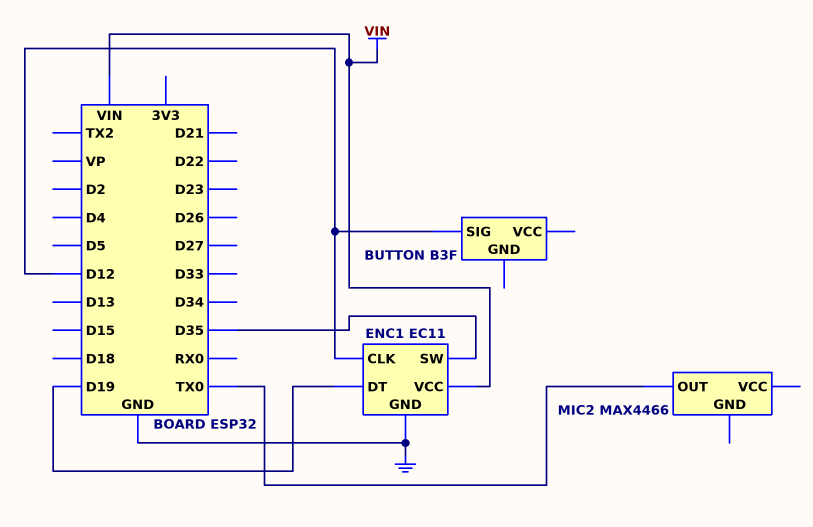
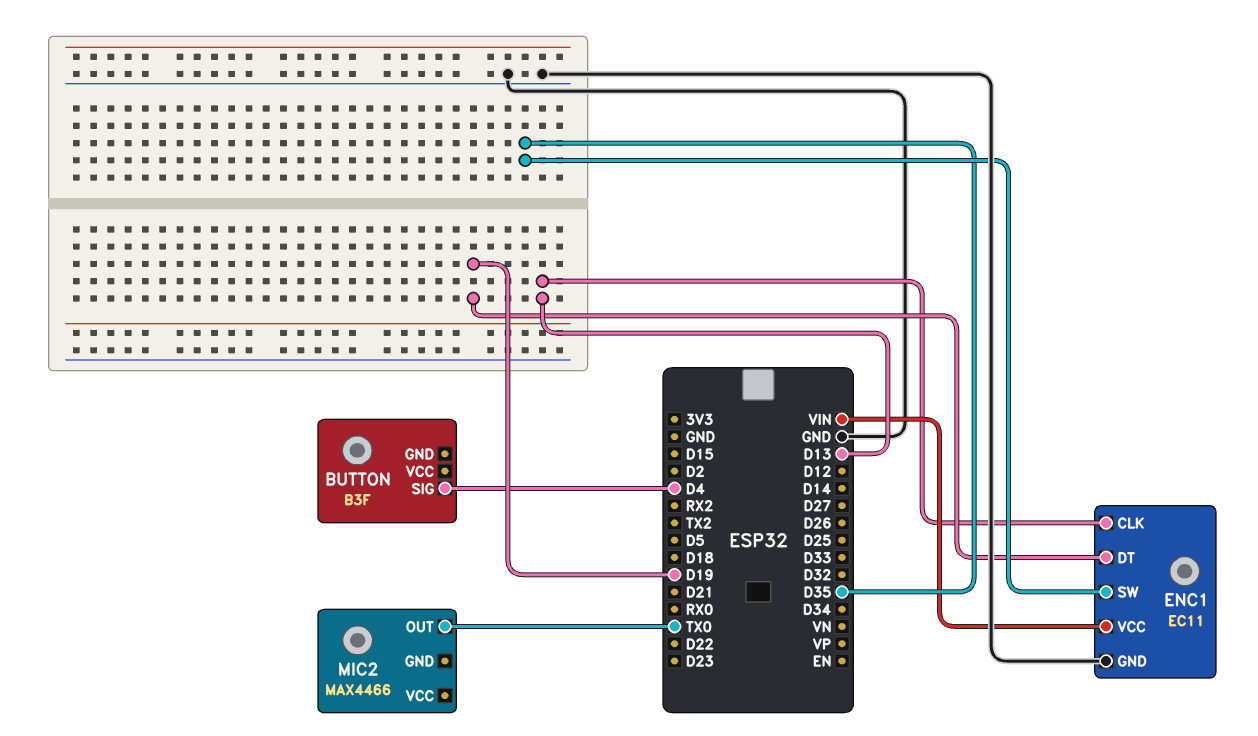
BUTTON pin SIG: D12 -> D4
ENC1 pin CLK: D12 -> D13

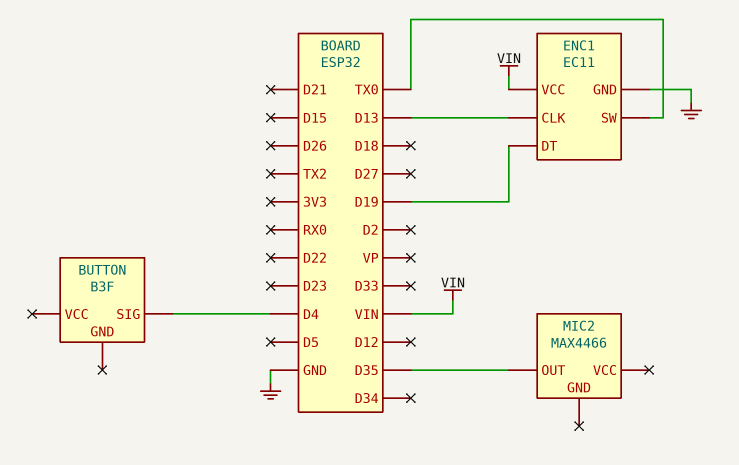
ENC1 pin SW: D35 -> TX0
MIC2 pin OUT: TX0 -> D35

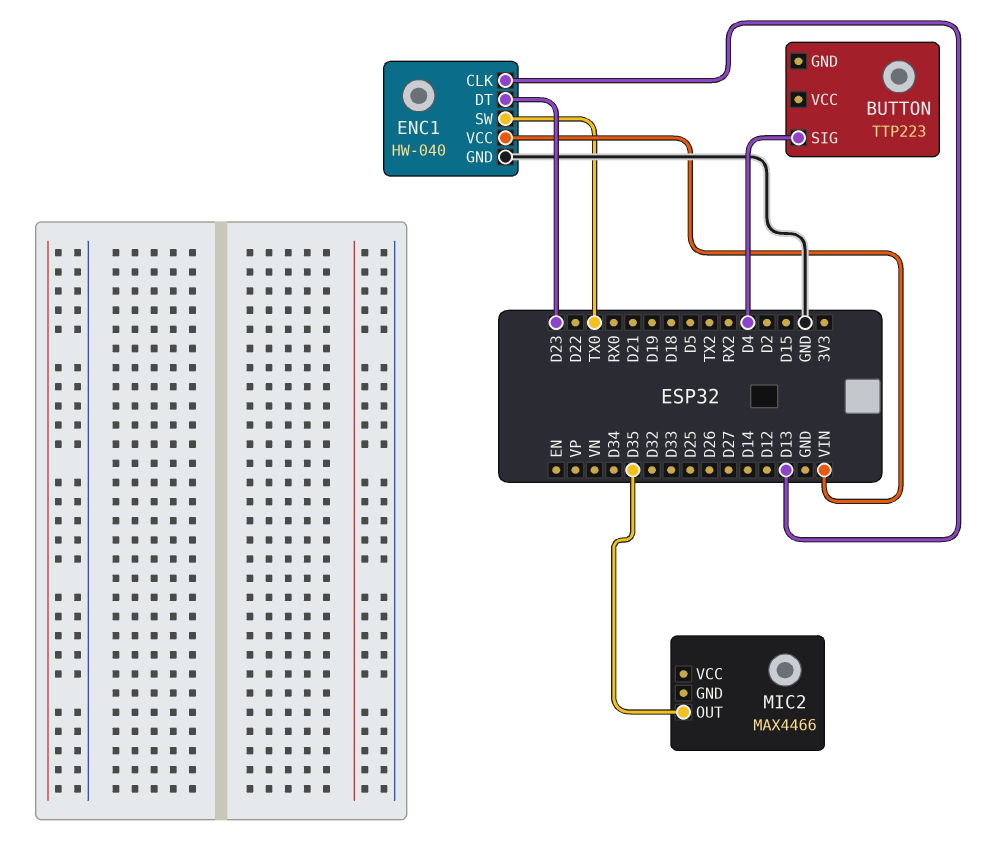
BUTTON: B3F -> TTP223
ENC1: EC11 -> HW-040
ENC1 pin DT: D19 -> D23

